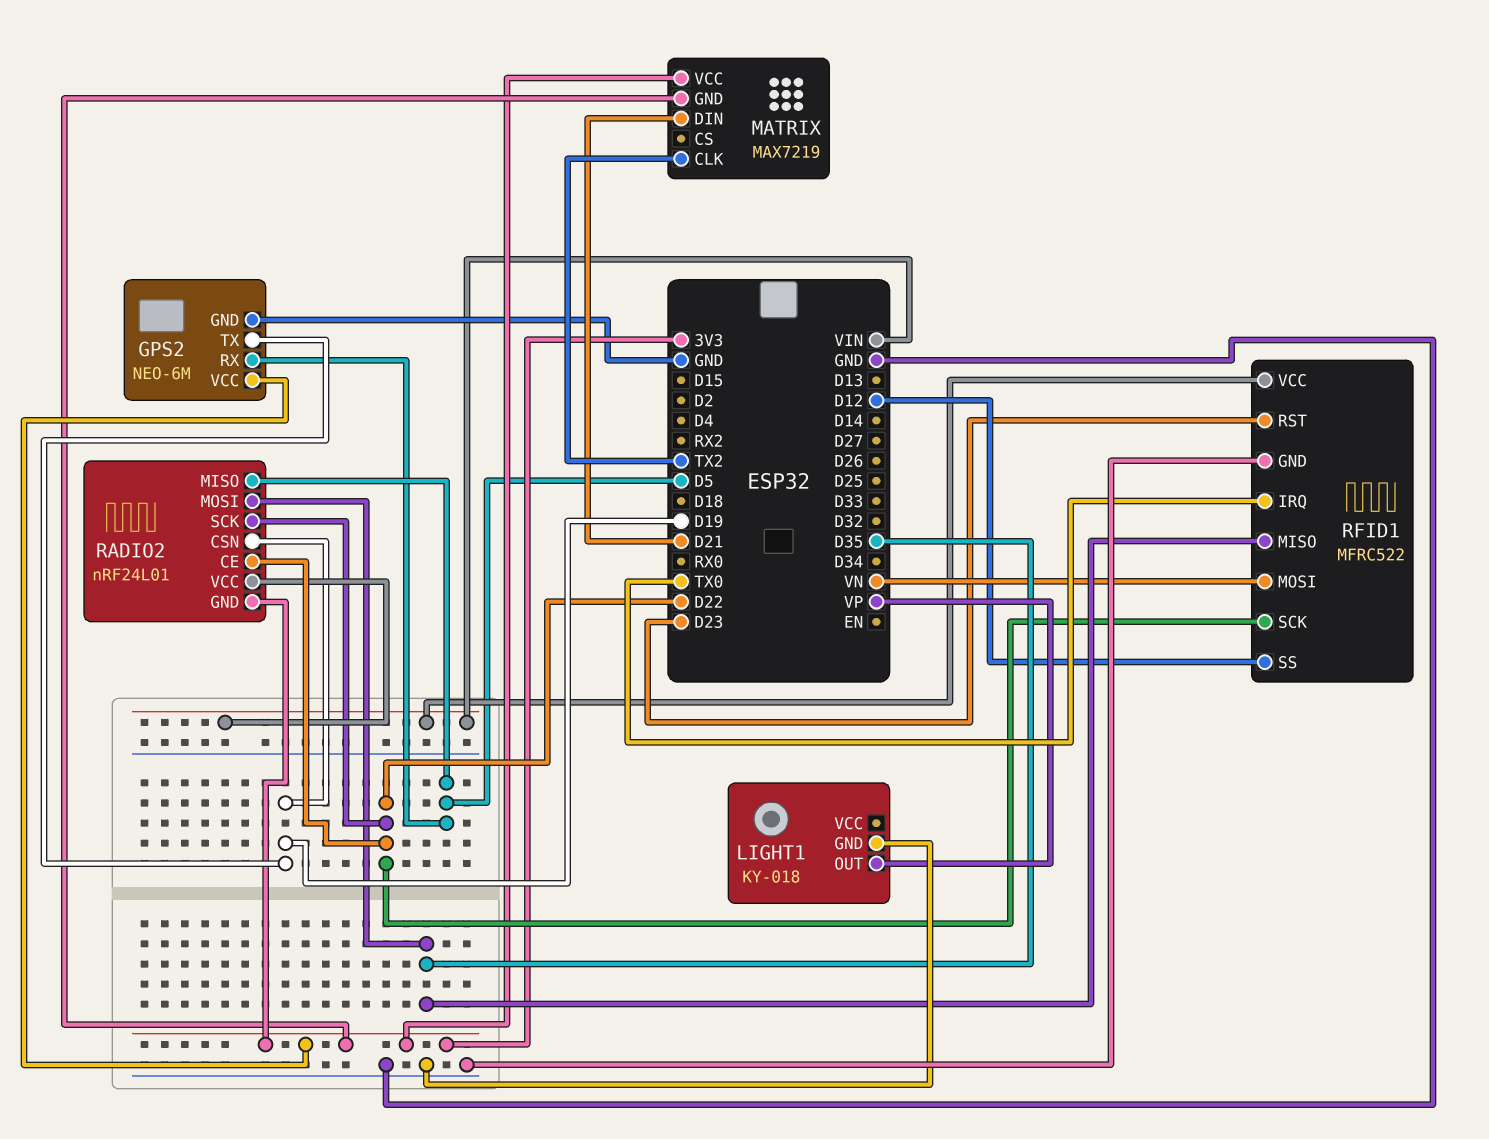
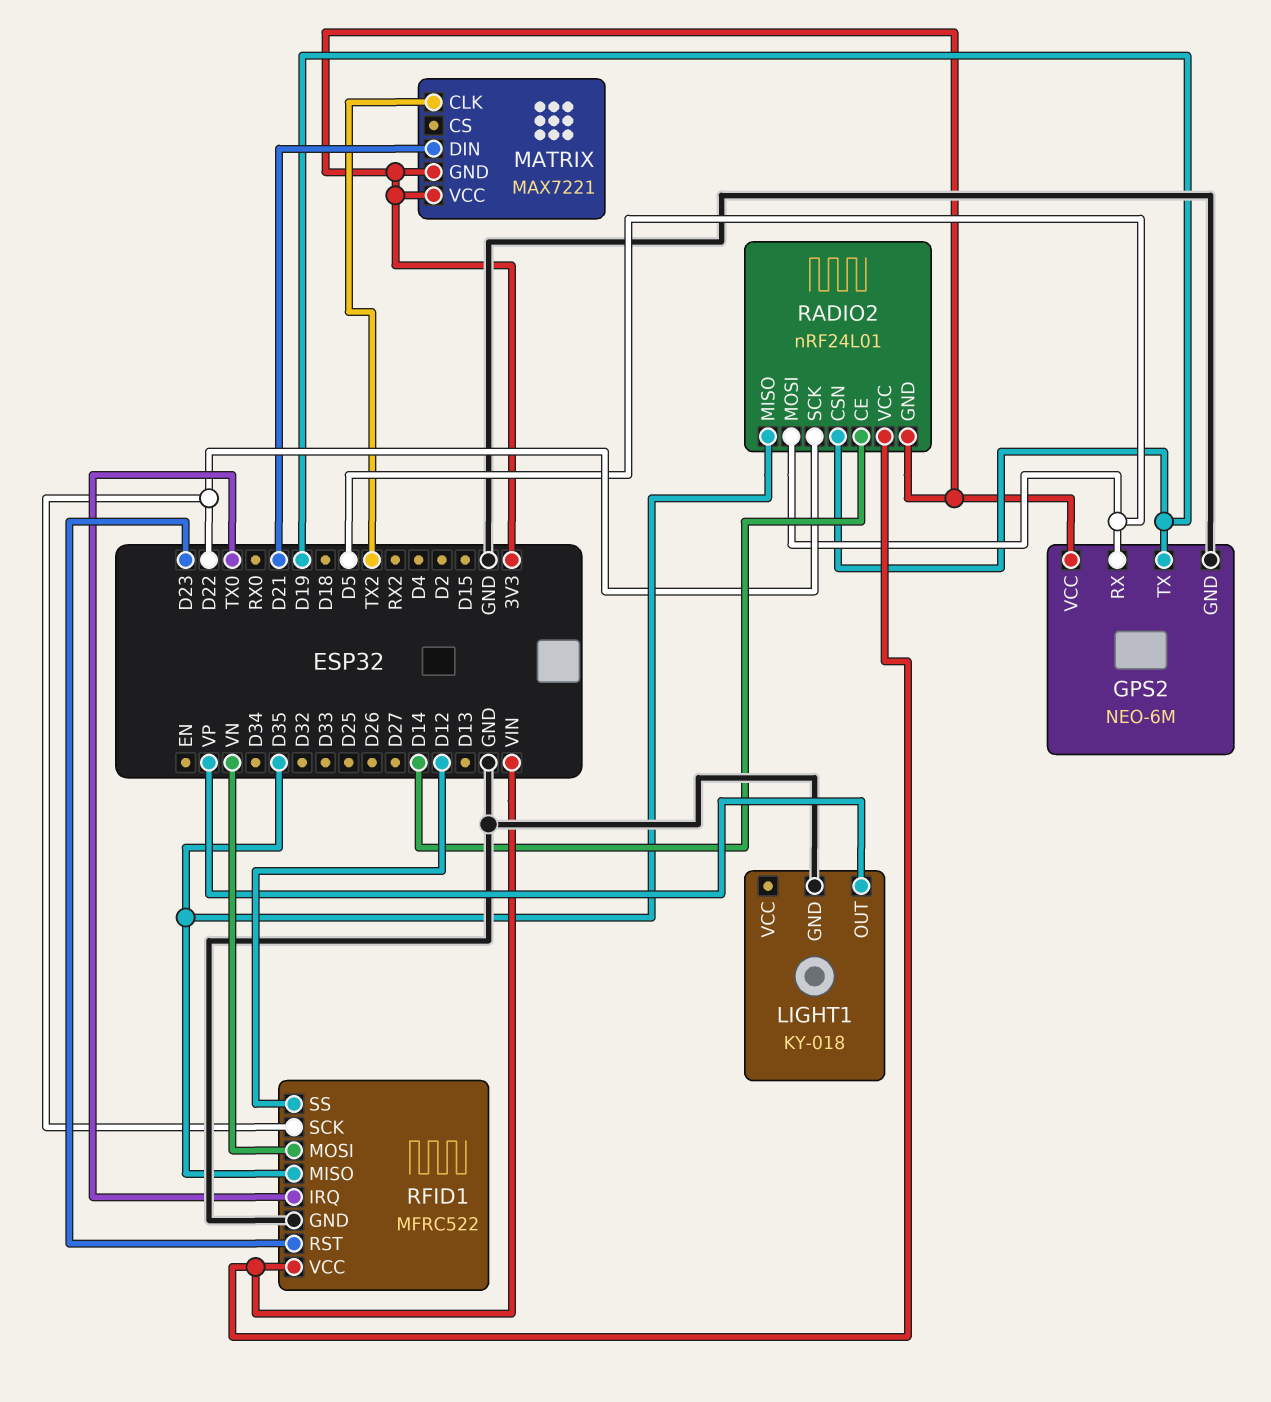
MATRIX: MAX7219 -> MAX7221
RADIO2 pin CE: D22 -> D14
RADIO2 pin MISO: D5 -> D35
RADIO2 pin MOSI: D35 -> D5

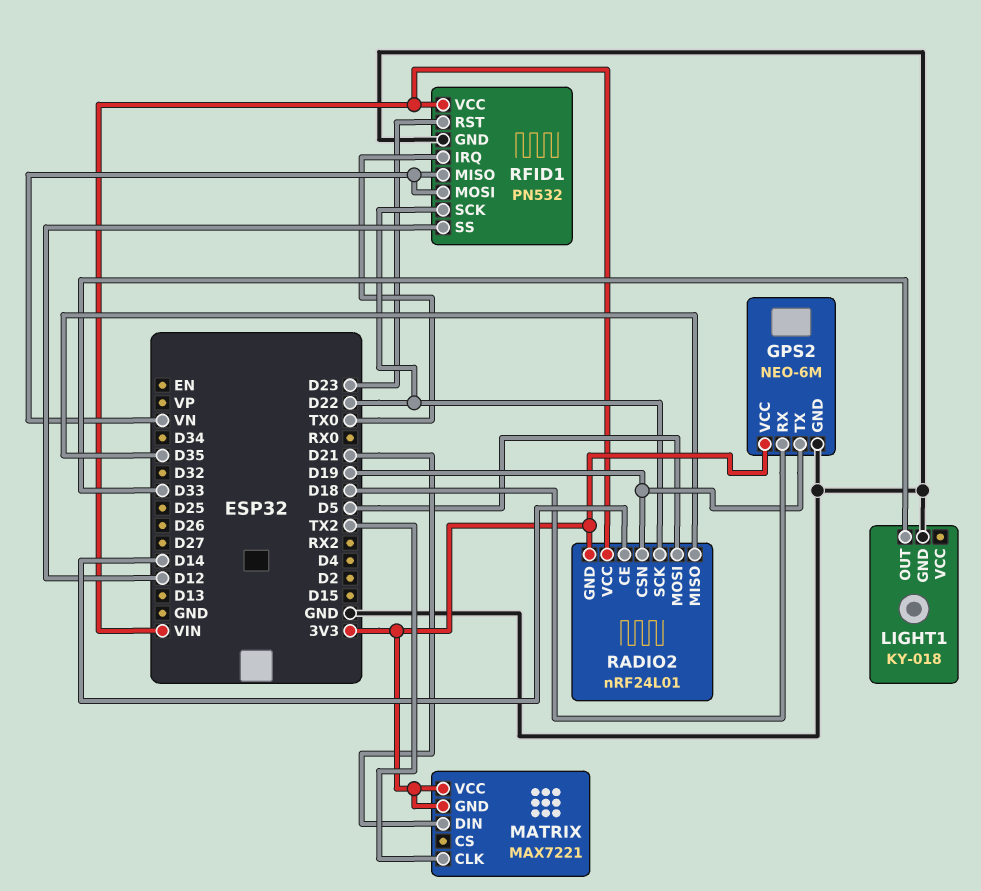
GPS2 pin RX: D5 -> D18
LIGHT1 pin OUT: VP -> D33
RFID1: MFRC522 -> PN532
RFID1 pin MISO: D35 -> VN

